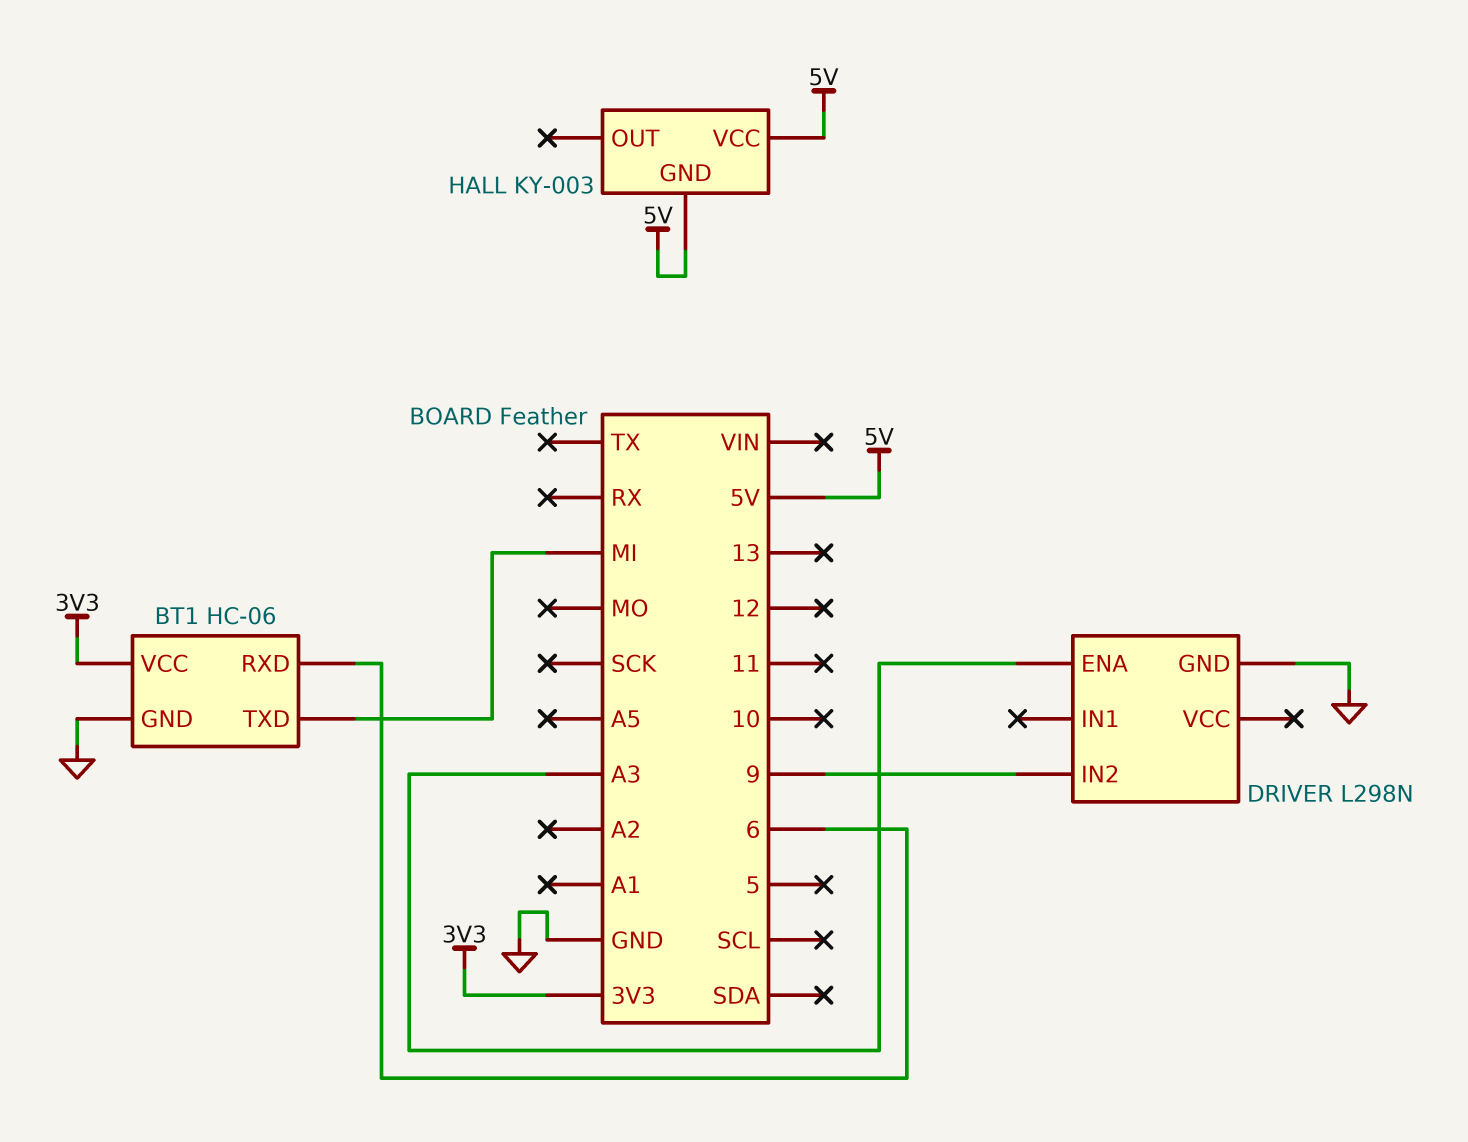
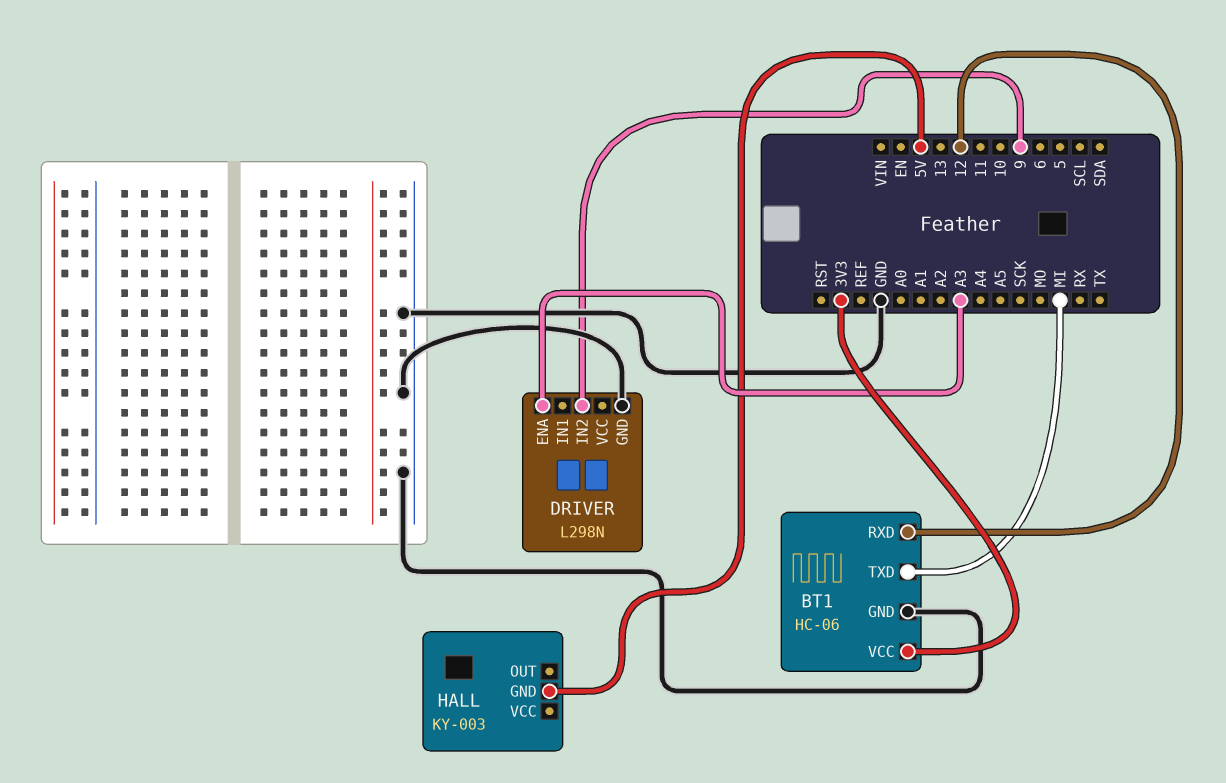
BT1 pin RXD: 6 -> 12
HALL pin VCC: 5V -> none

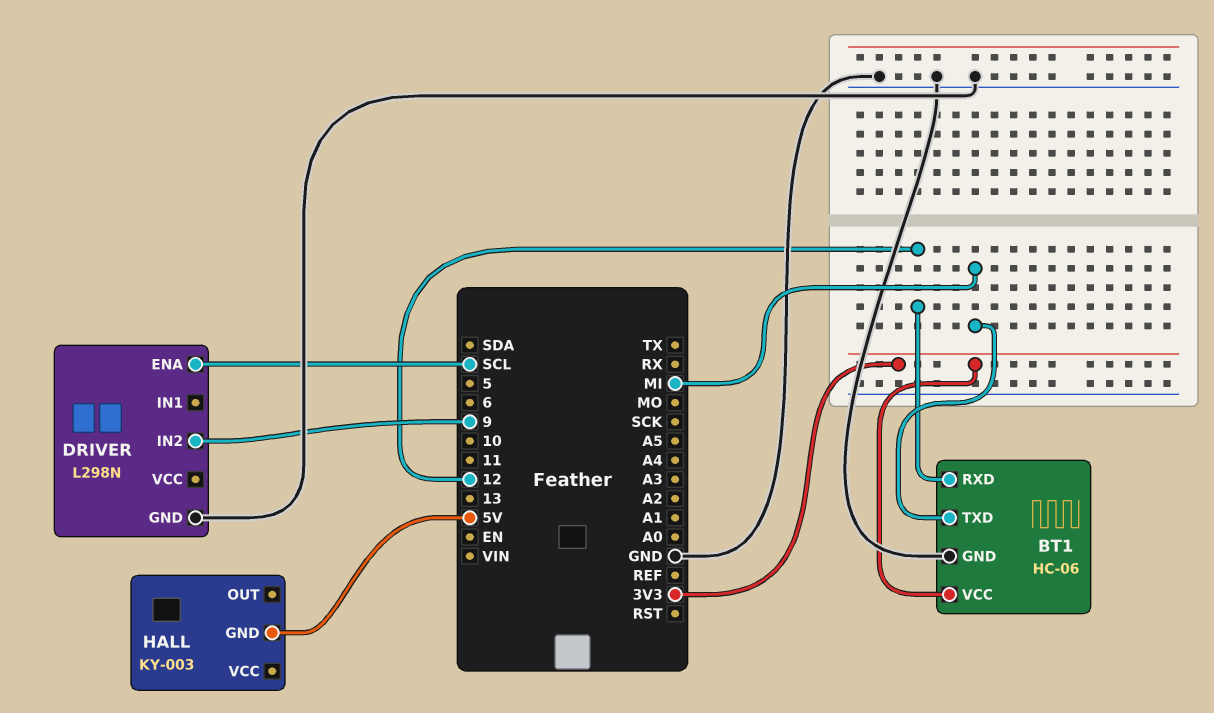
DRIVER pin ENA: A3 -> SCL

